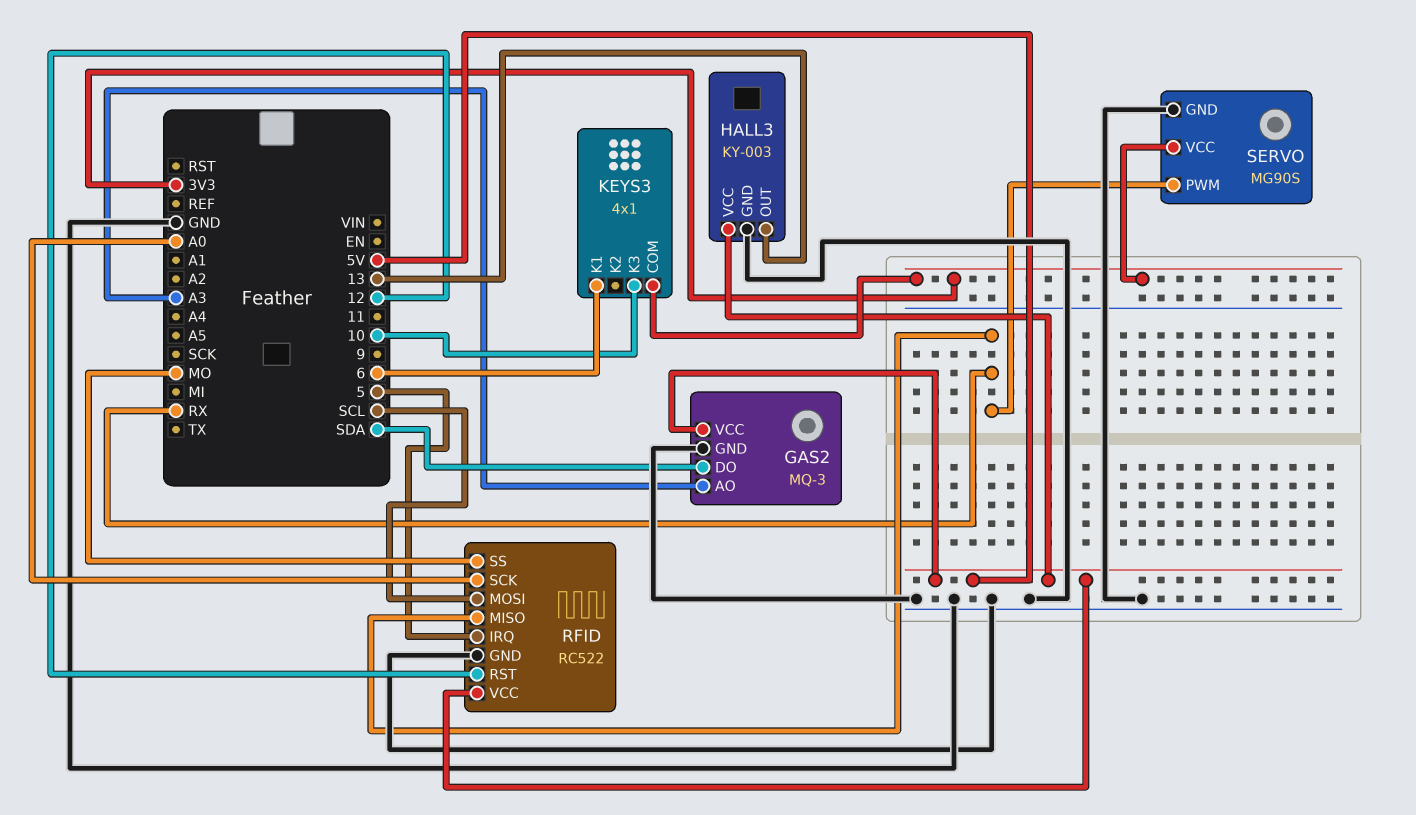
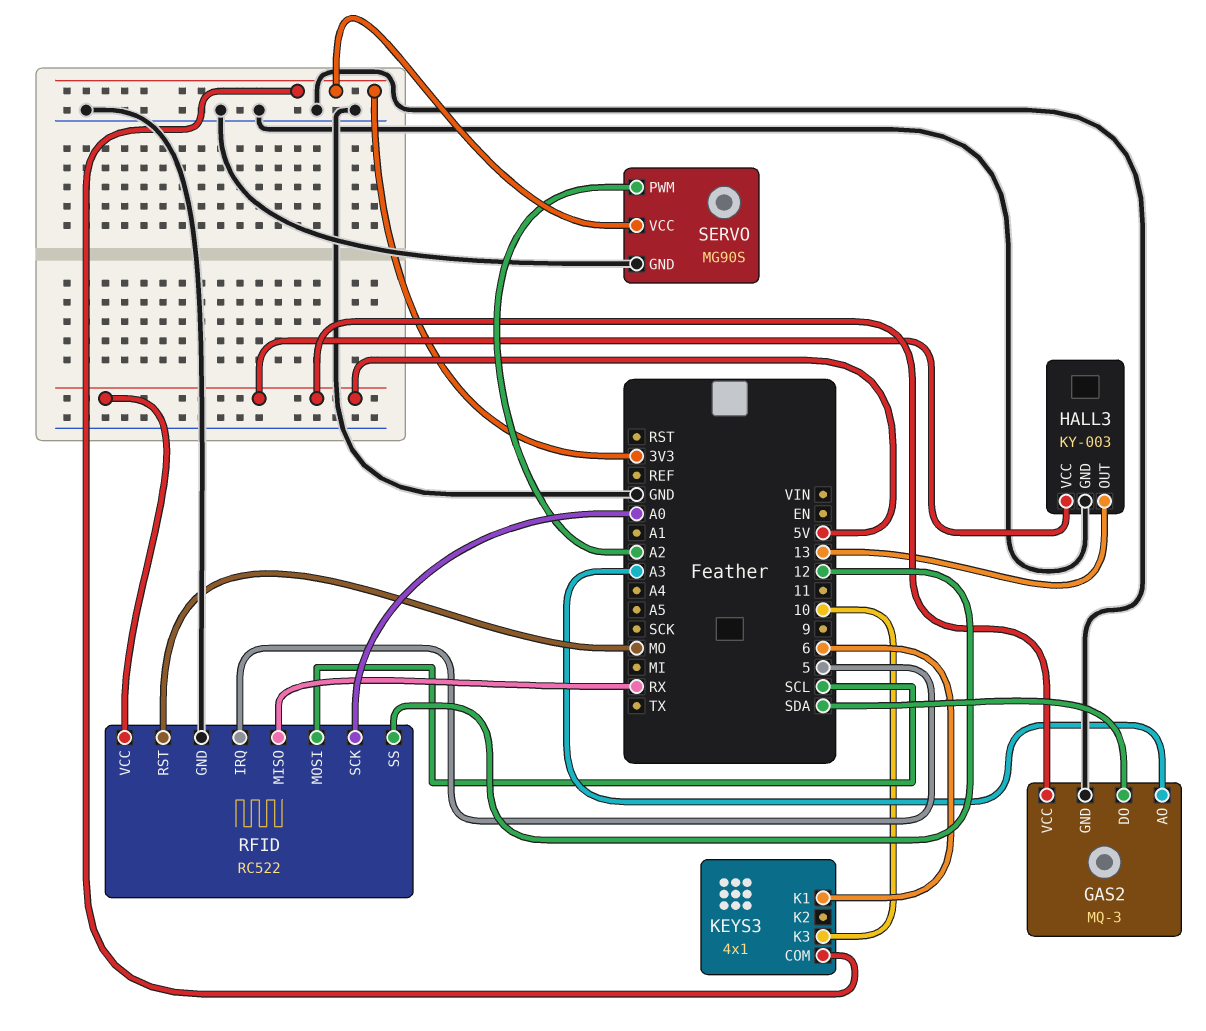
RFID pin RST: 12 -> MO
RFID pin SS: MO -> 12
SERVO pin PWM: RX -> A2

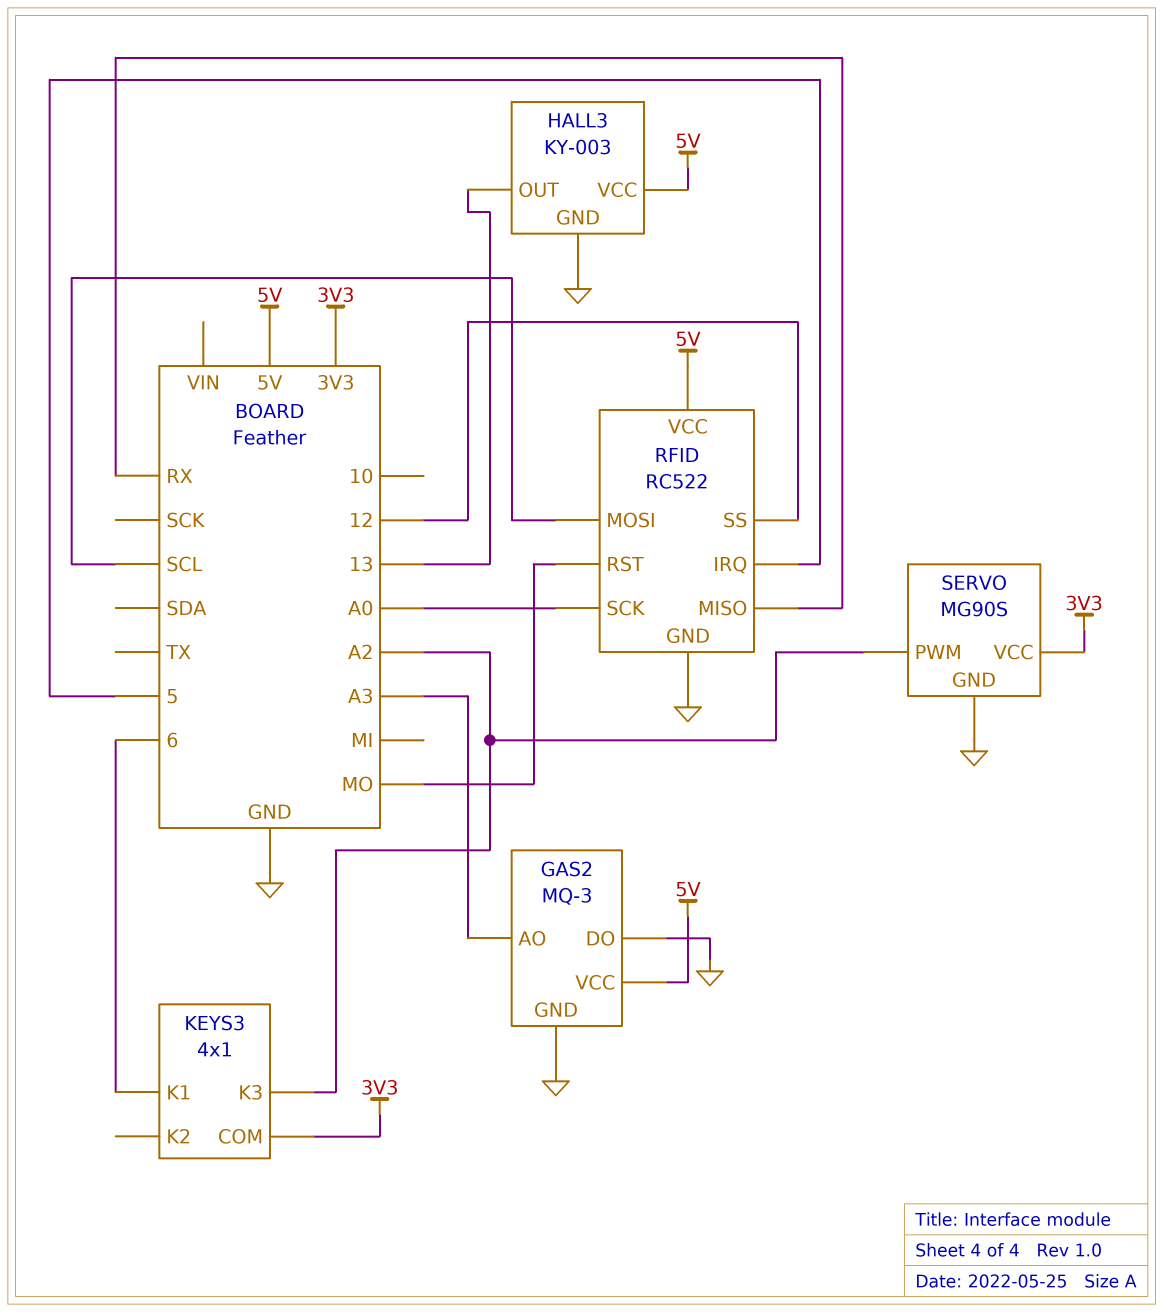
GAS2 pin DO: SDA -> GND
KEYS3 pin K3: 10 -> A2

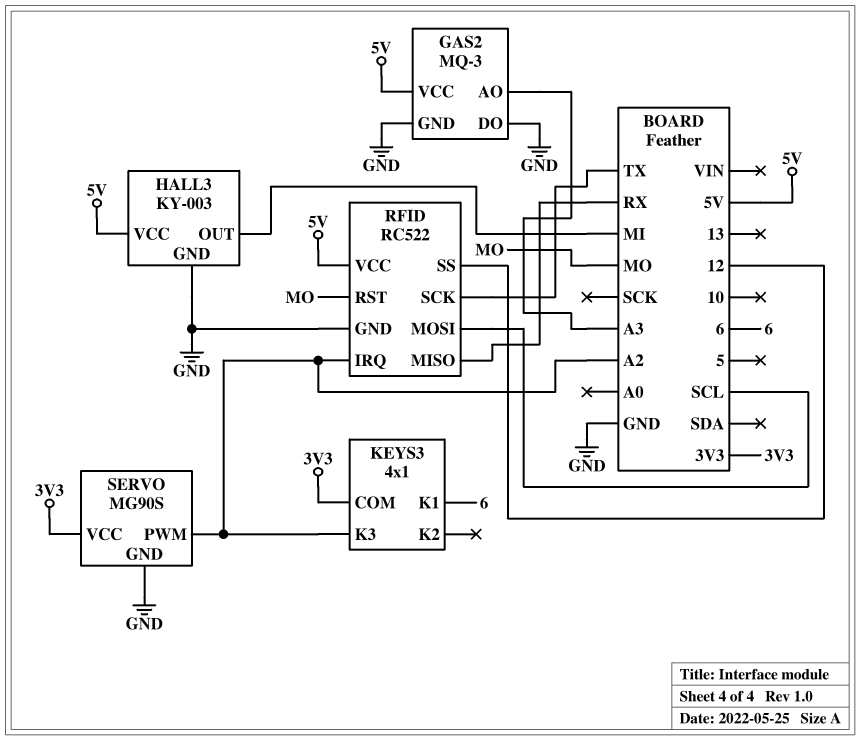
HALL3 pin OUT: 13 -> MI
RFID pin IRQ: 5 -> A2
RFID pin SCK: A0 -> TX

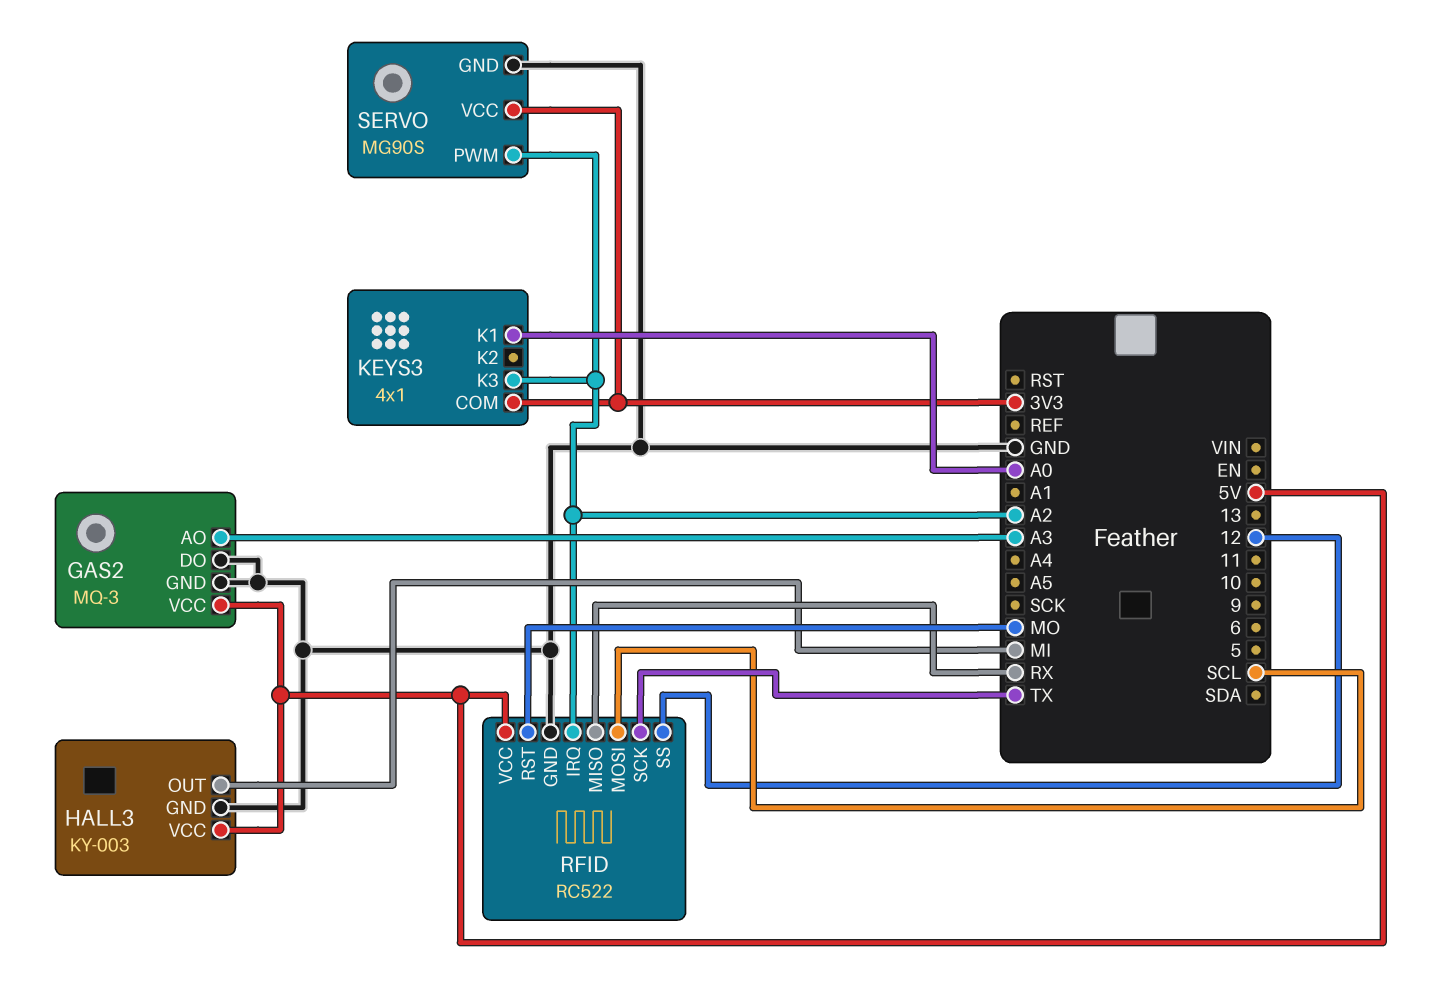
KEYS3 pin K1: 6 -> A0

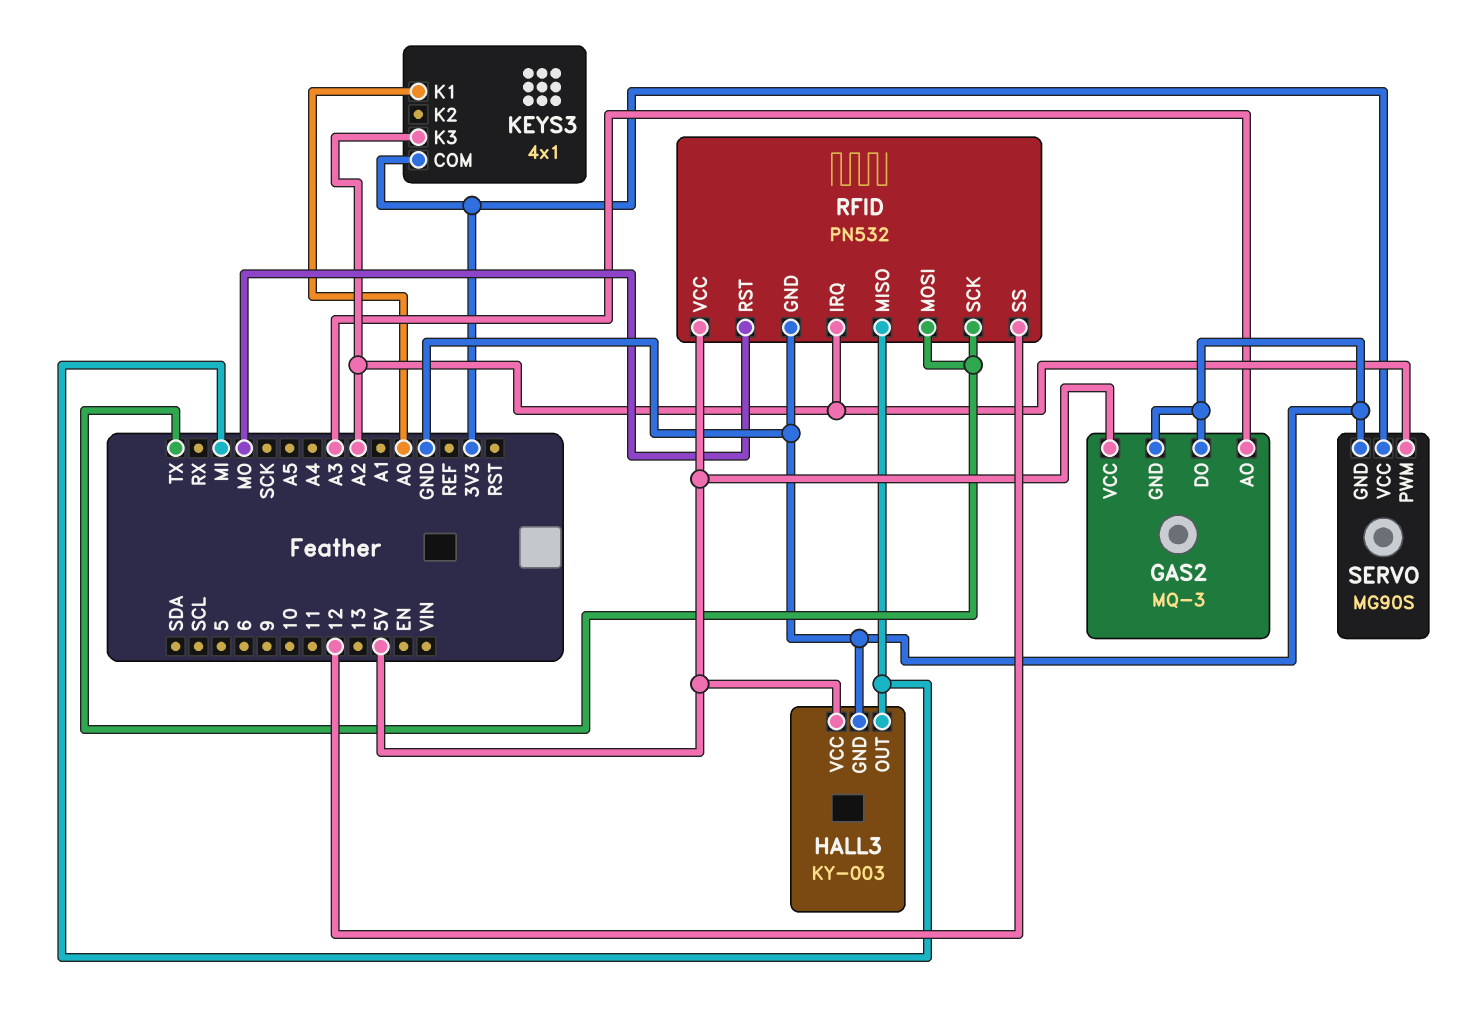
RFID: RC522 -> PN532
RFID pin MISO: RX -> MI
RFID pin MOSI: SCL -> TX

